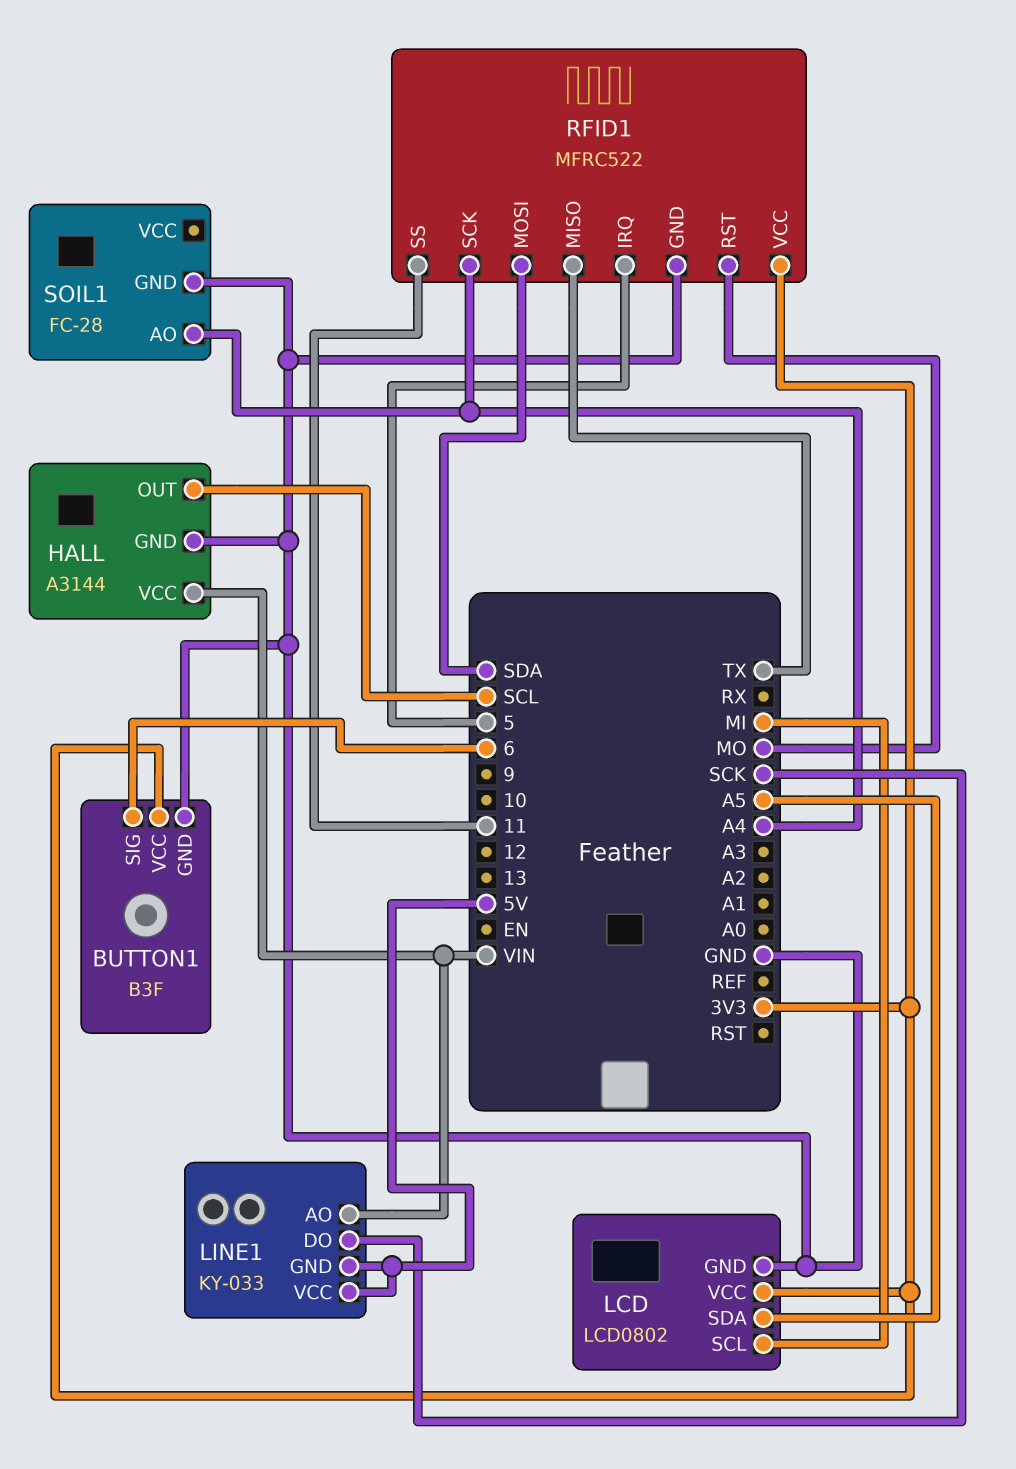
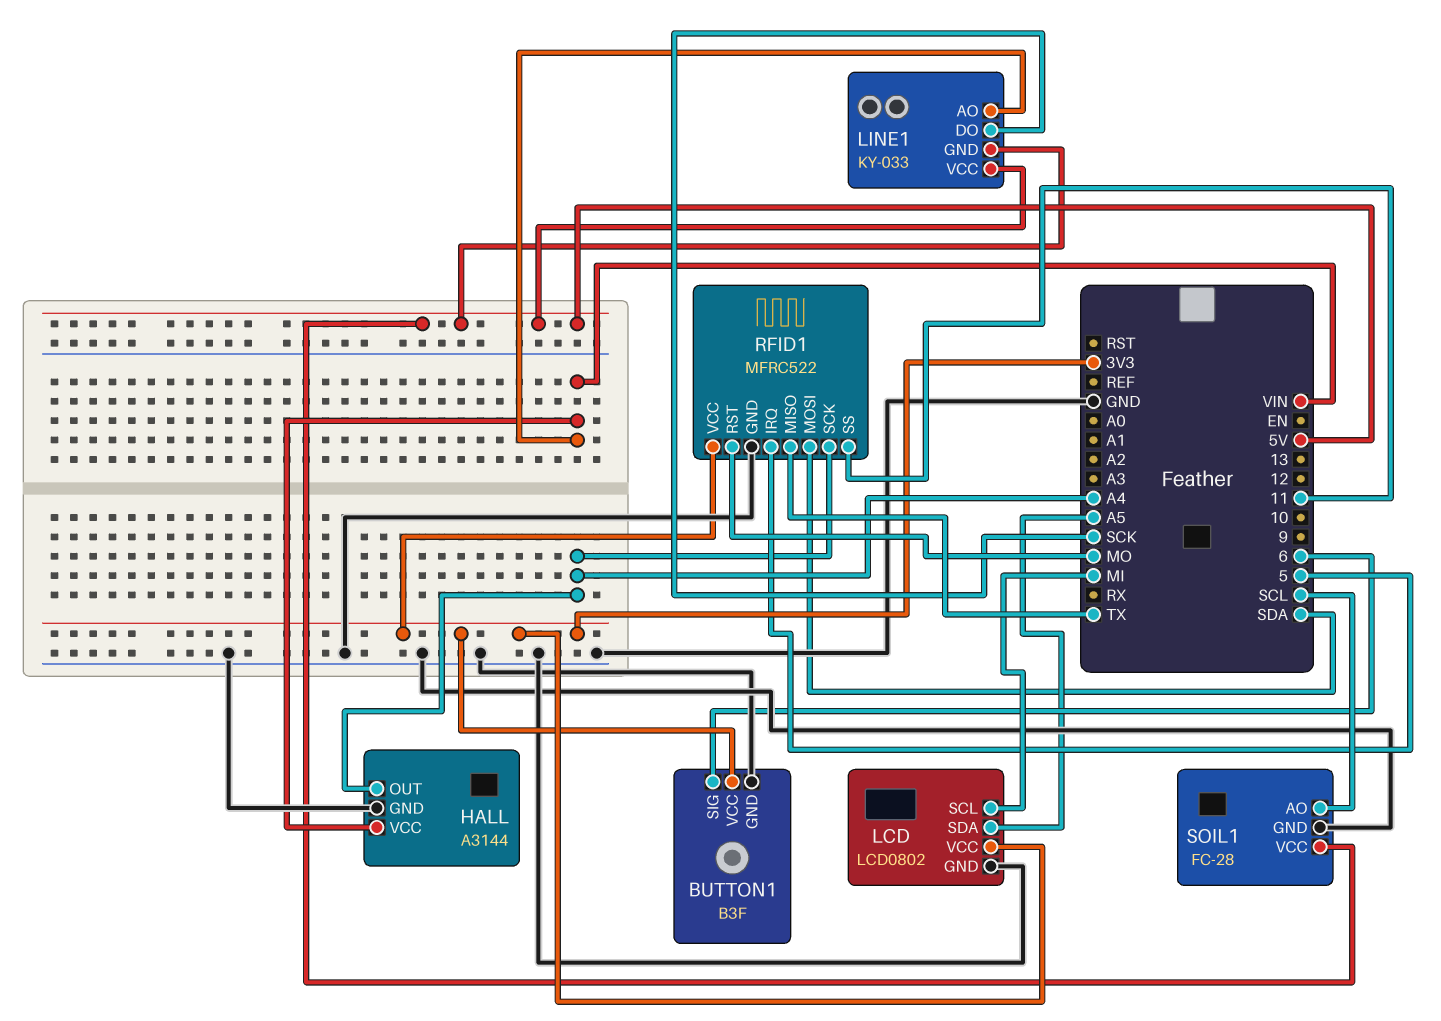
HALL pin OUT: SCL -> A4
SOIL1 pin AO: A4 -> SCL
SOIL1 pin VCC: none -> 5V

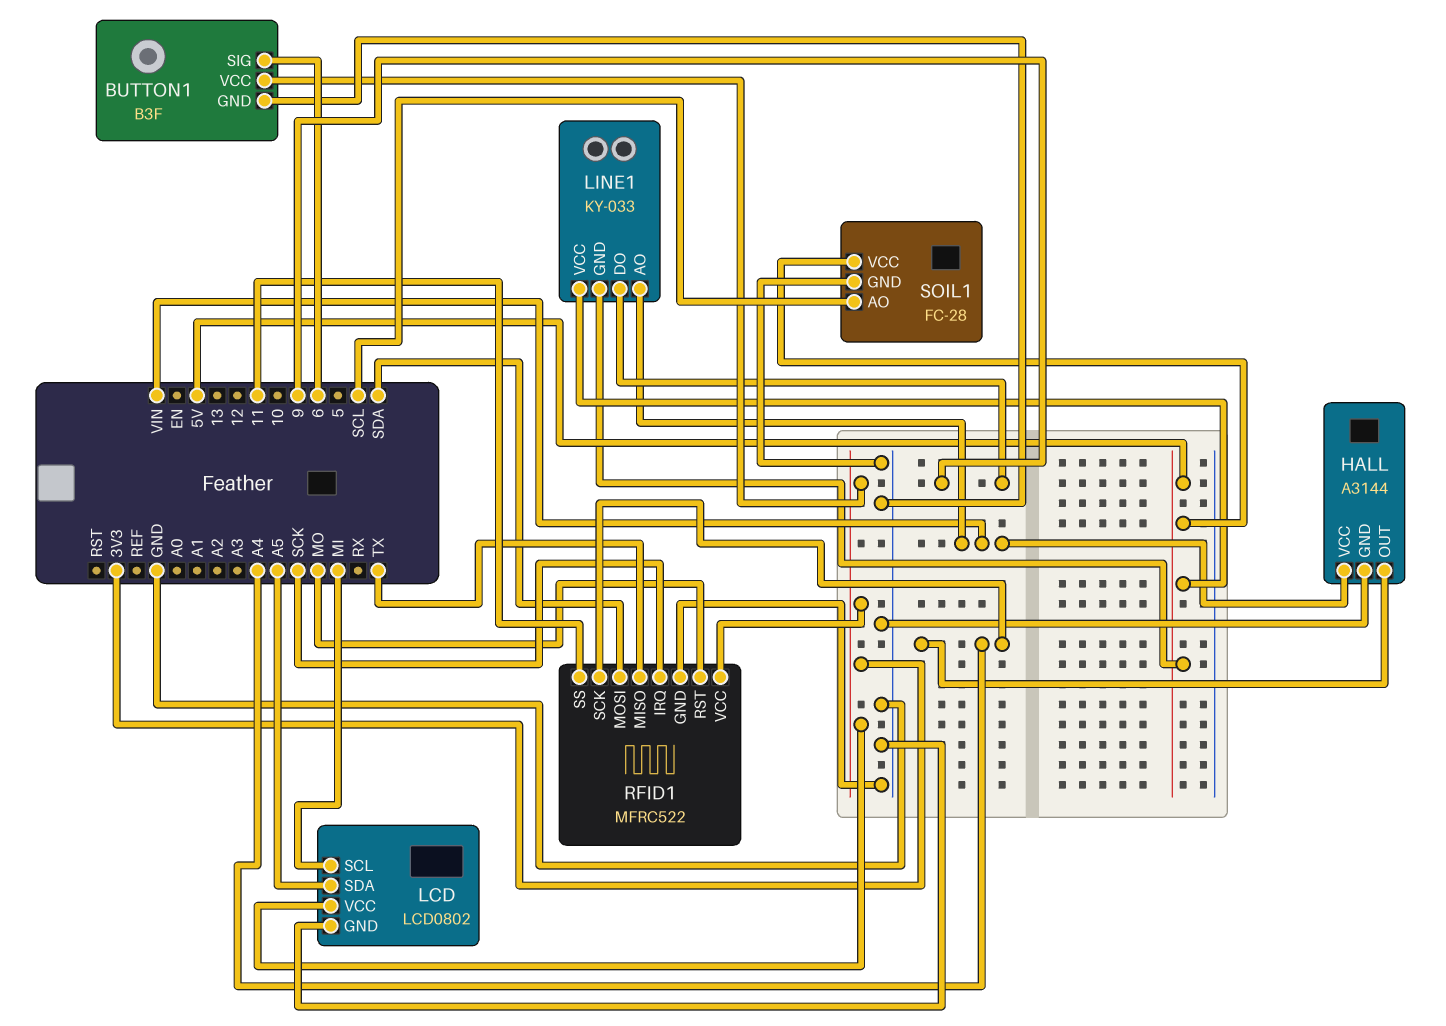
LINE1 pin DO: SCK -> 9
RFID1 pin IRQ: 5 -> SCK

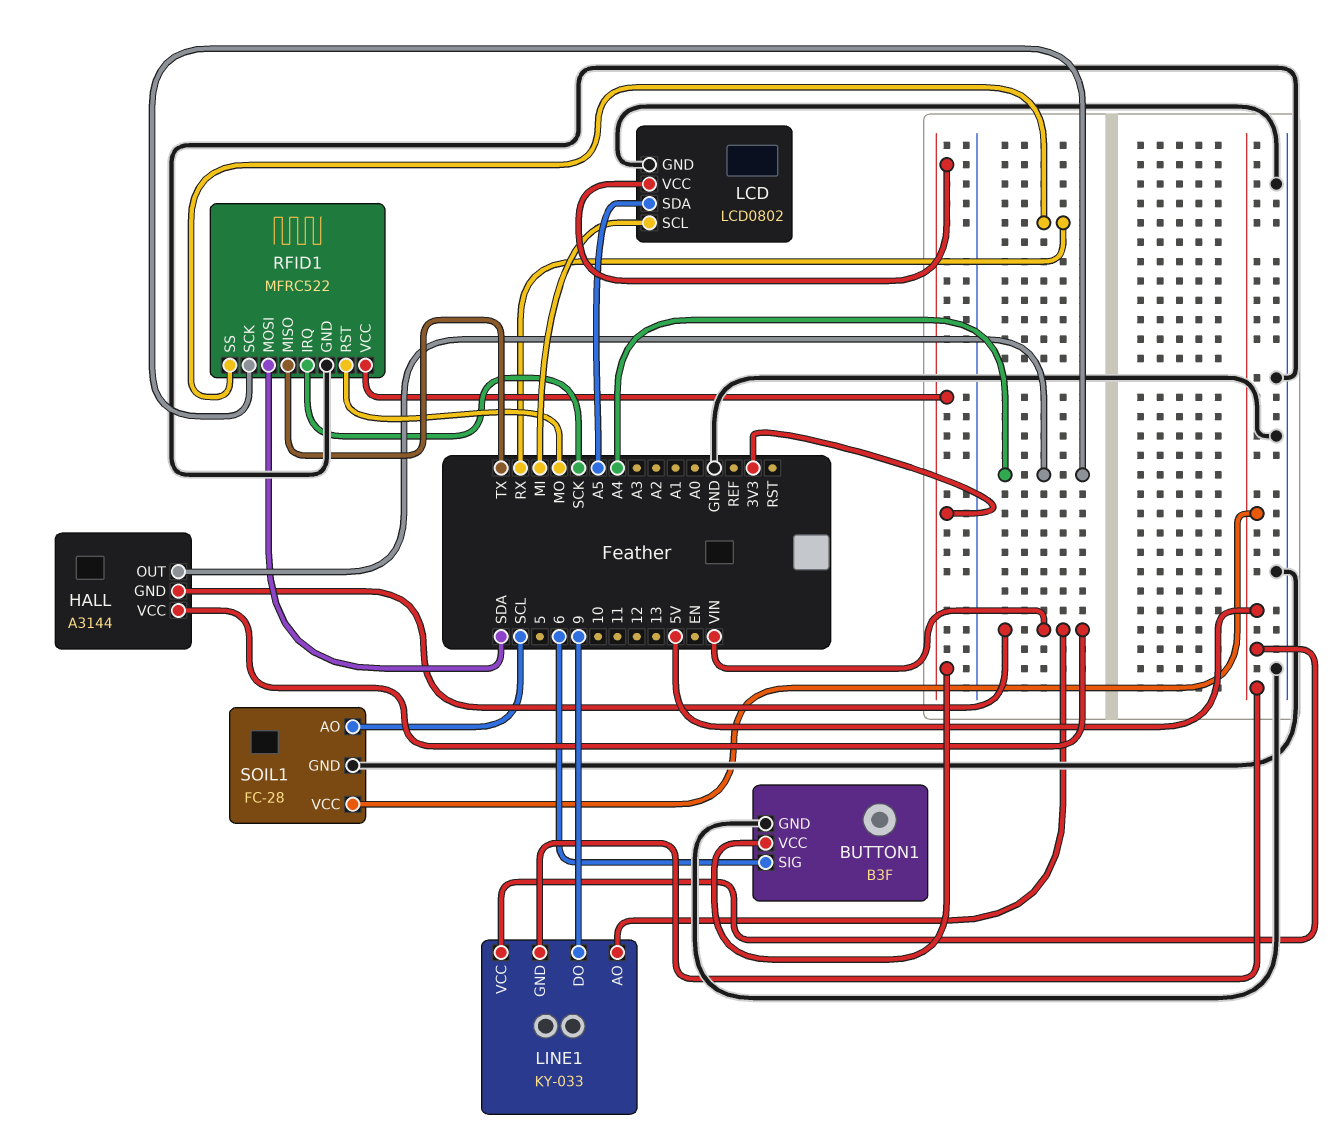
HALL pin GND: GND -> VIN
RFID1 pin SS: 11 -> RX

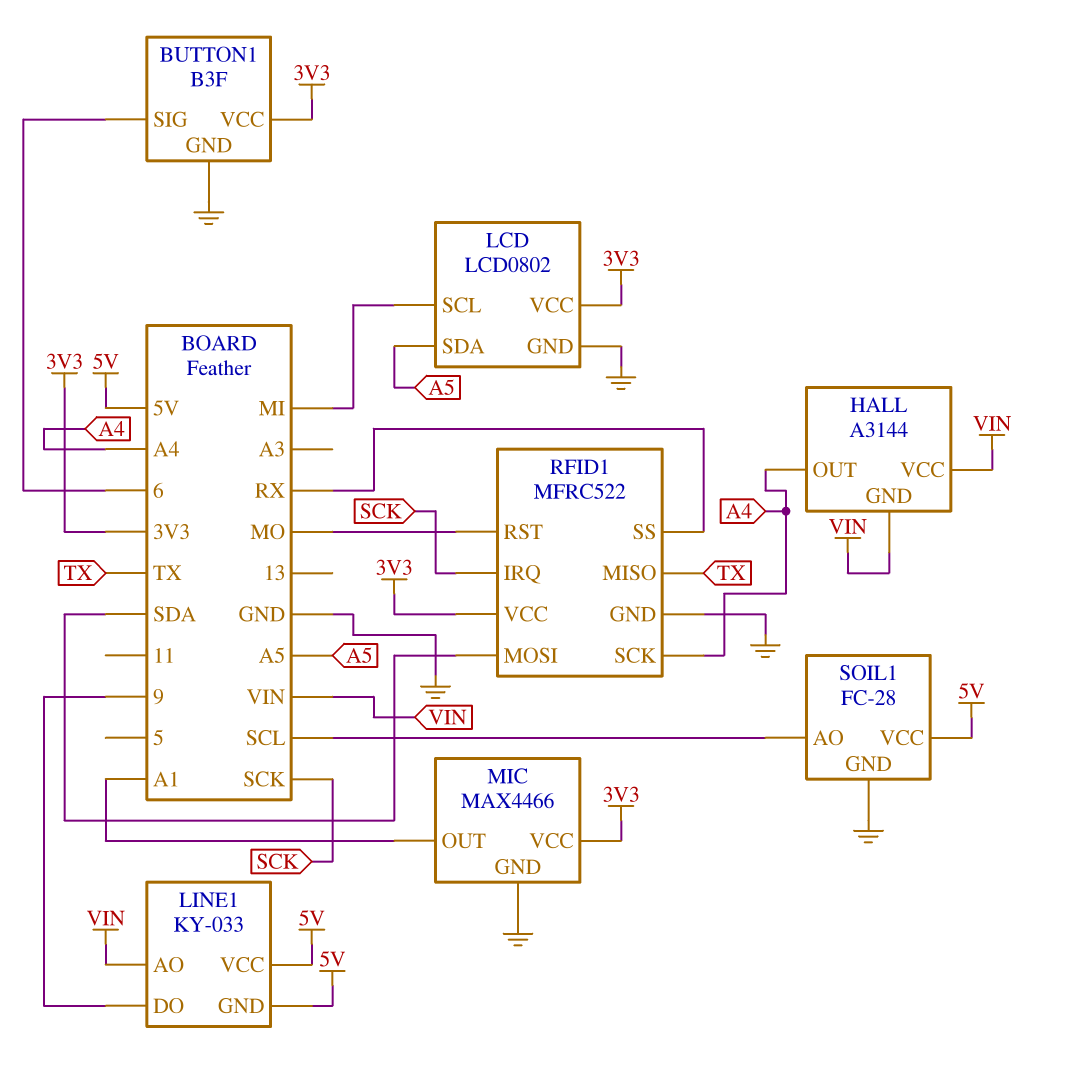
MIC: none -> MAX4466
MIC pin GND: none -> GND
MIC pin OUT: none -> A1
MIC pin VCC: none -> 3V3

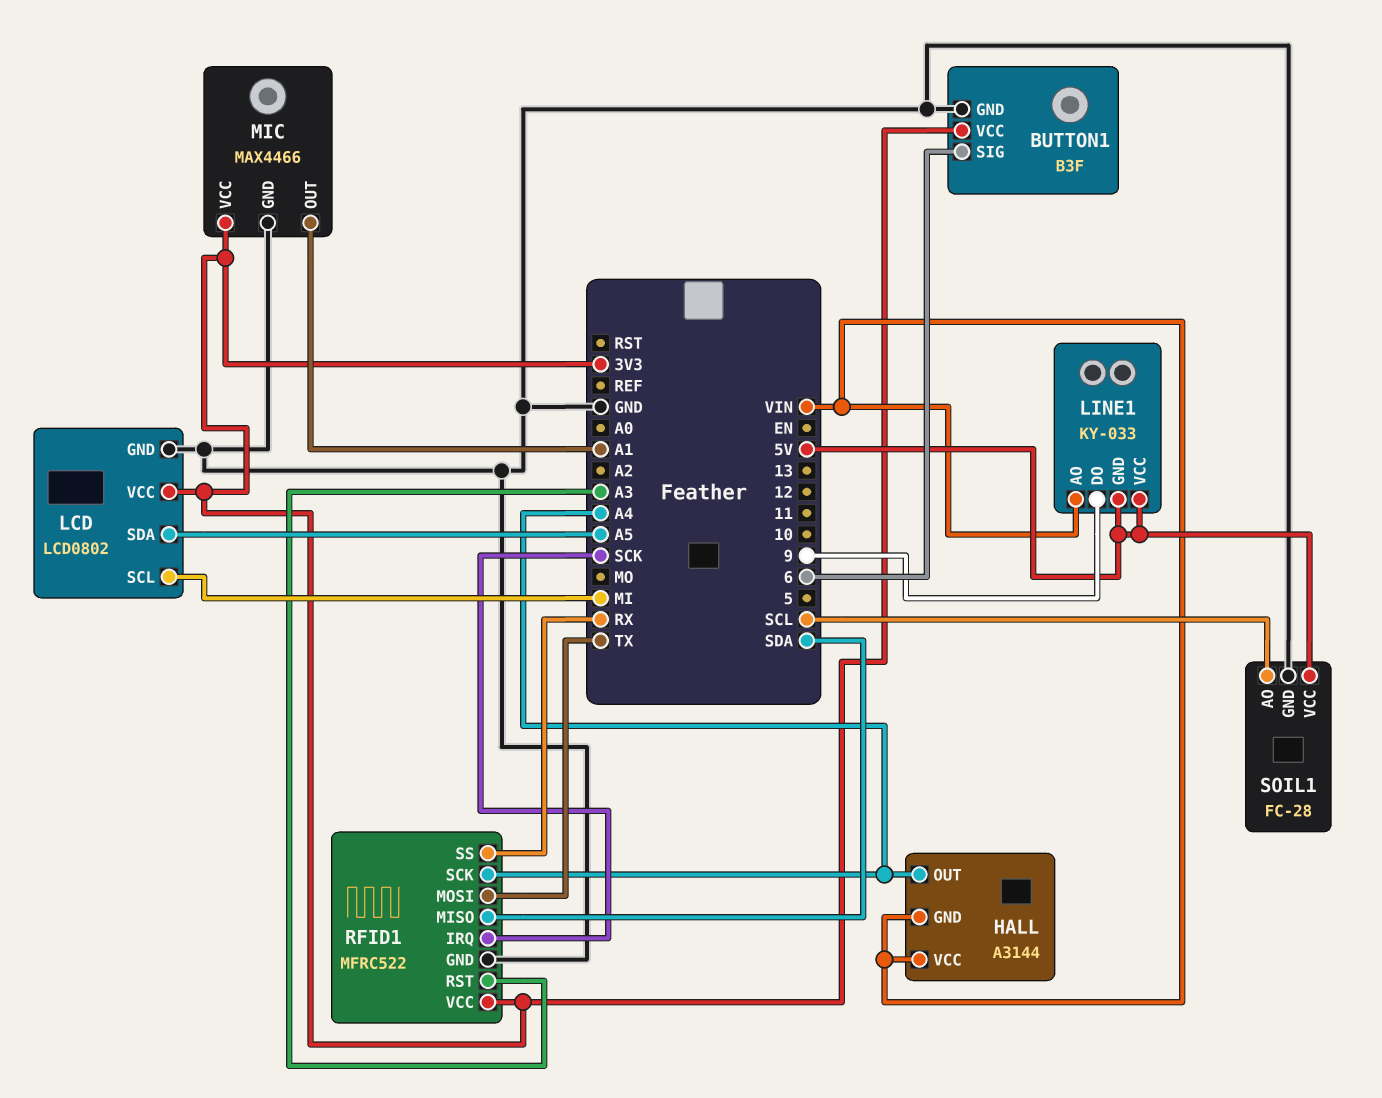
RFID1 pin MISO: TX -> SDA
RFID1 pin MOSI: SDA -> TX
RFID1 pin RST: MO -> A3

